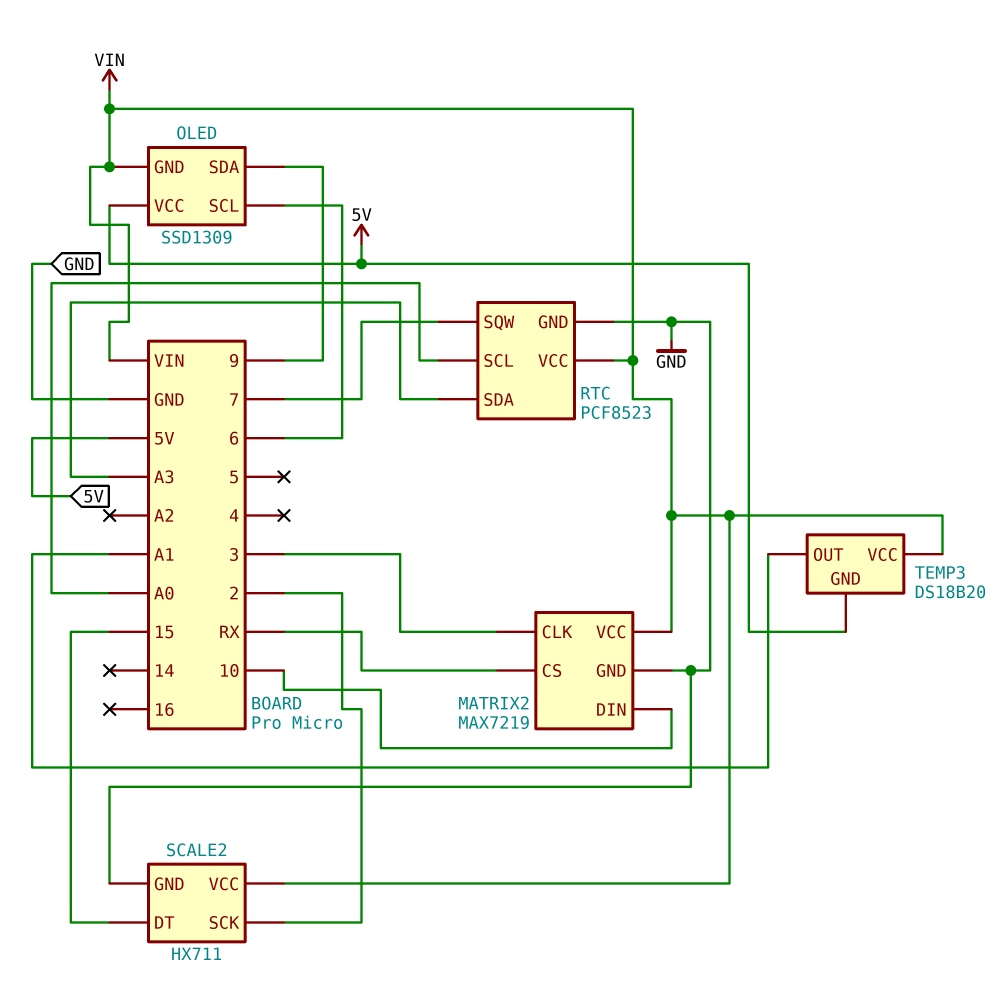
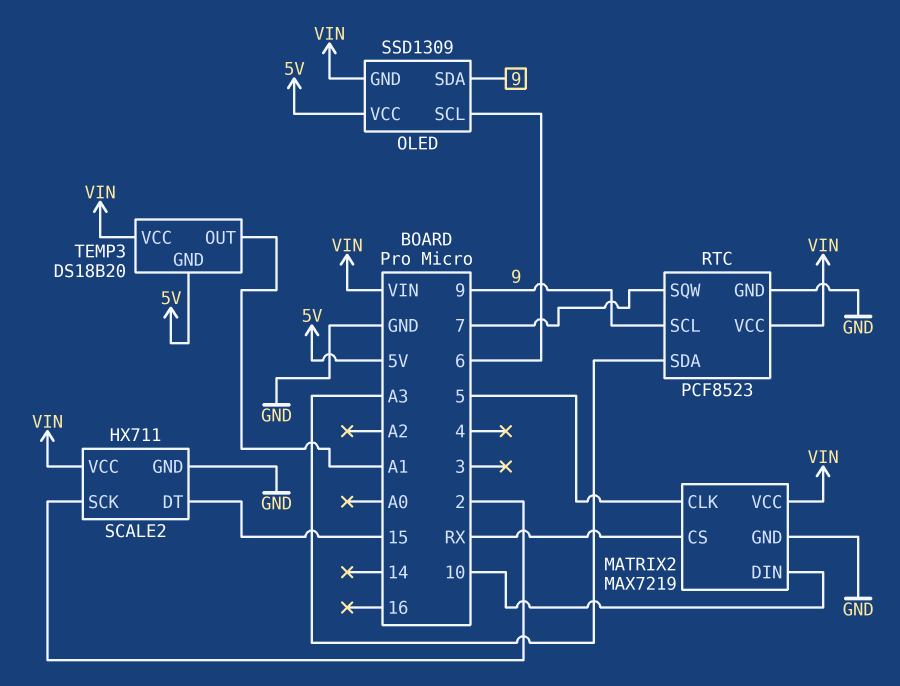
MATRIX2 pin CLK: 3 -> 5
RTC pin SCL: A0 -> 9

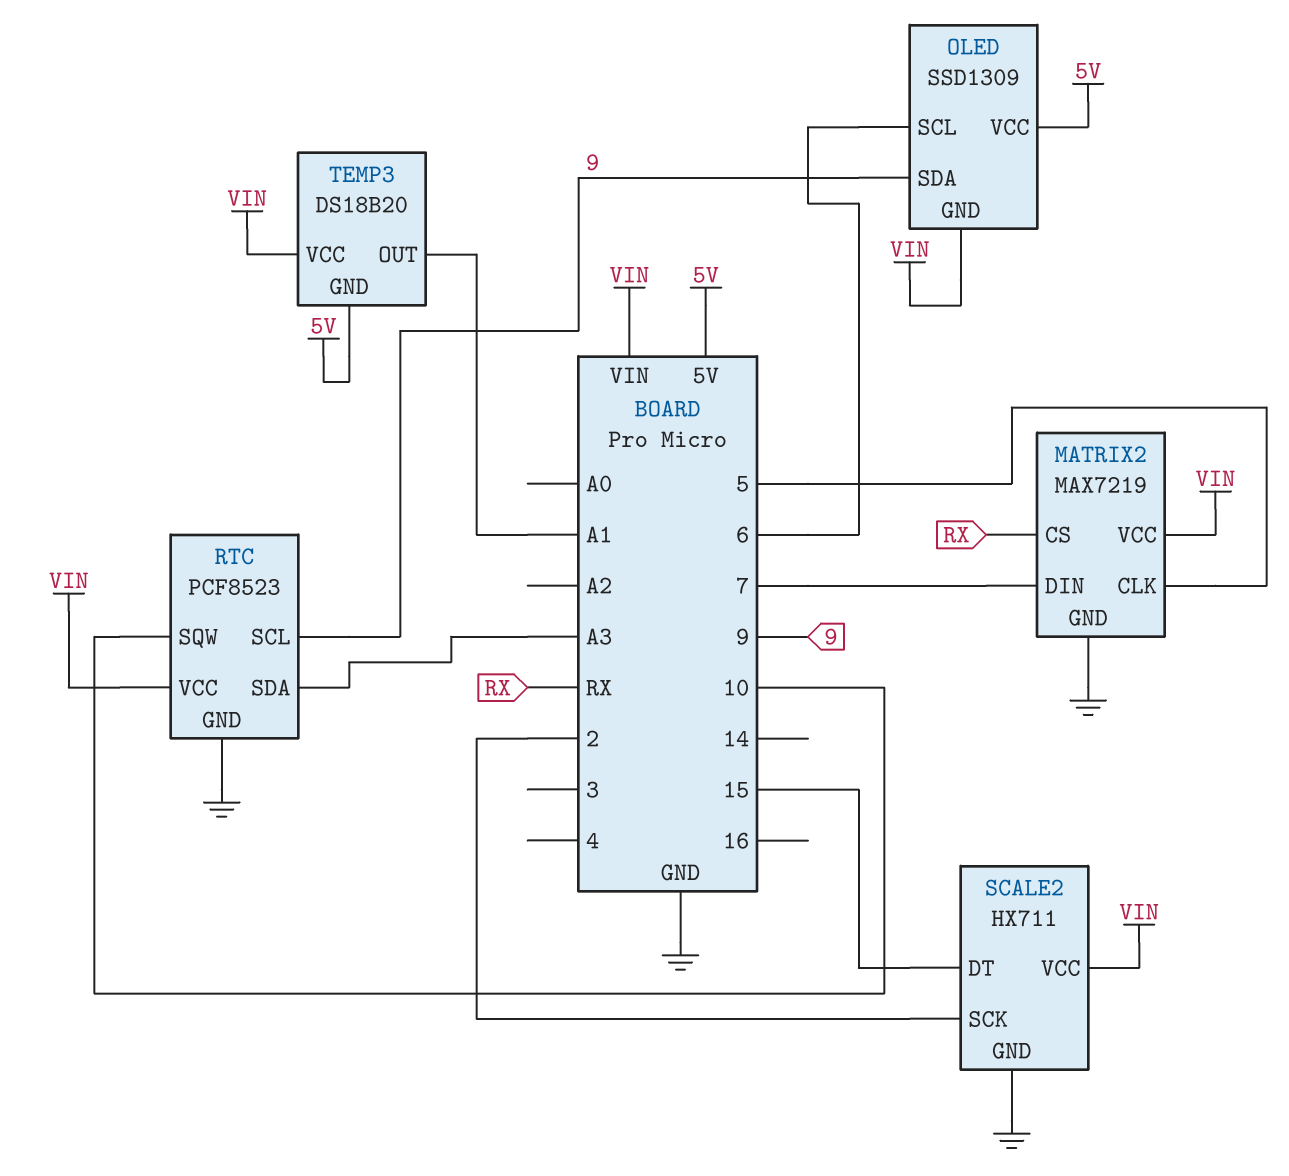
MATRIX2 pin DIN: 10 -> 7
RTC pin SQW: 7 -> 10

